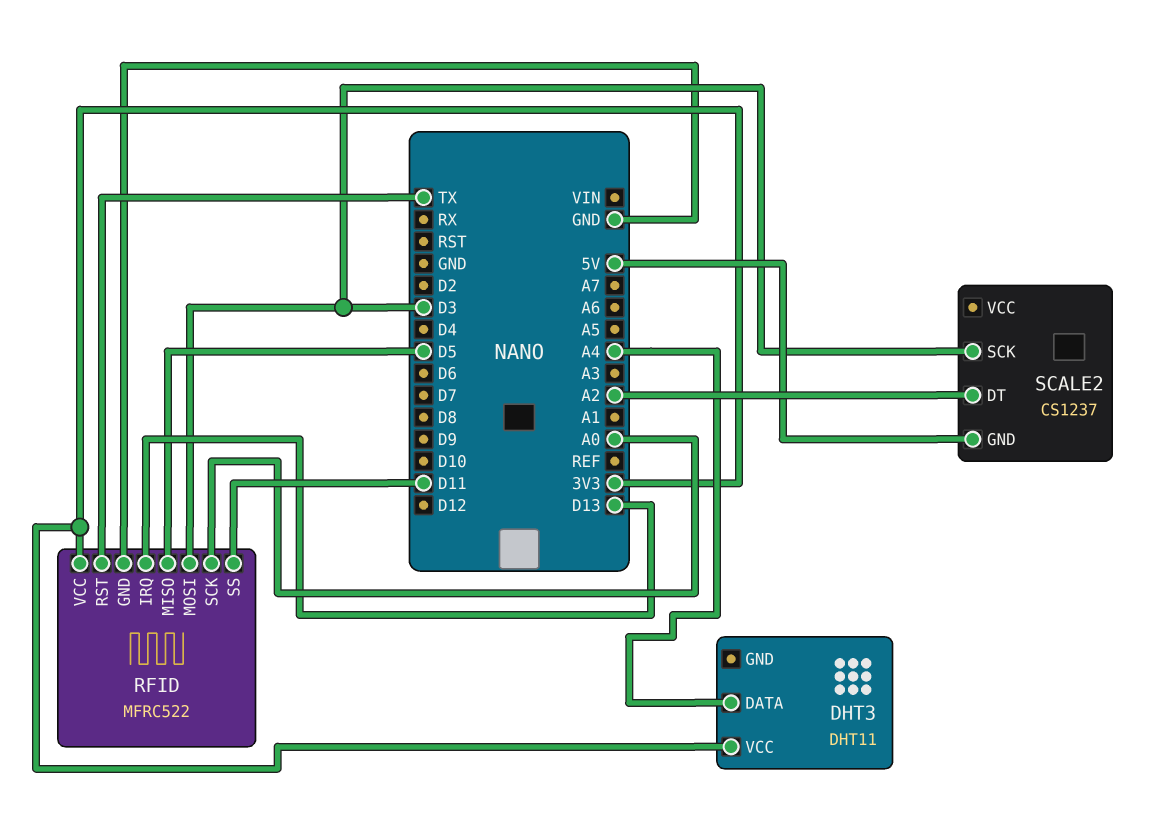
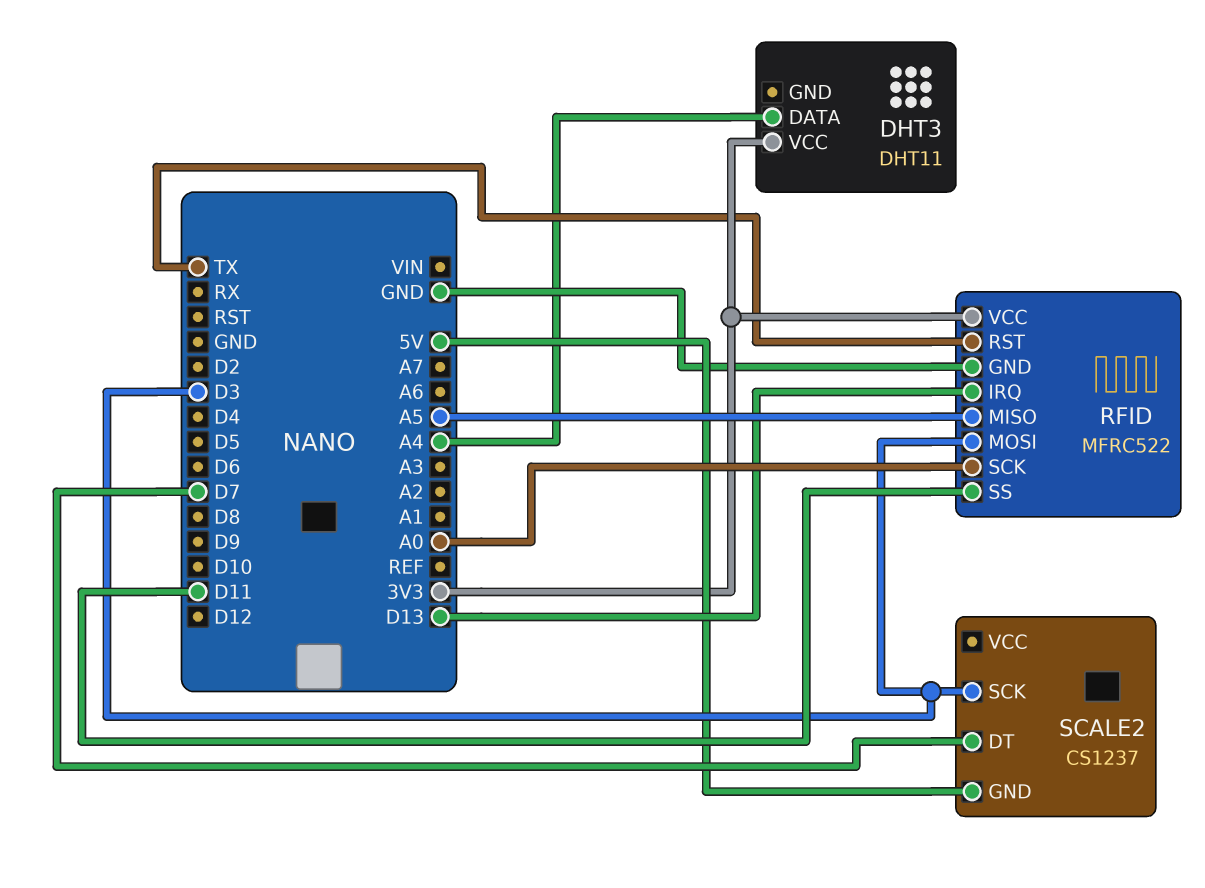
RFID pin MISO: D5 -> A5
SCALE2 pin DT: A2 -> D7

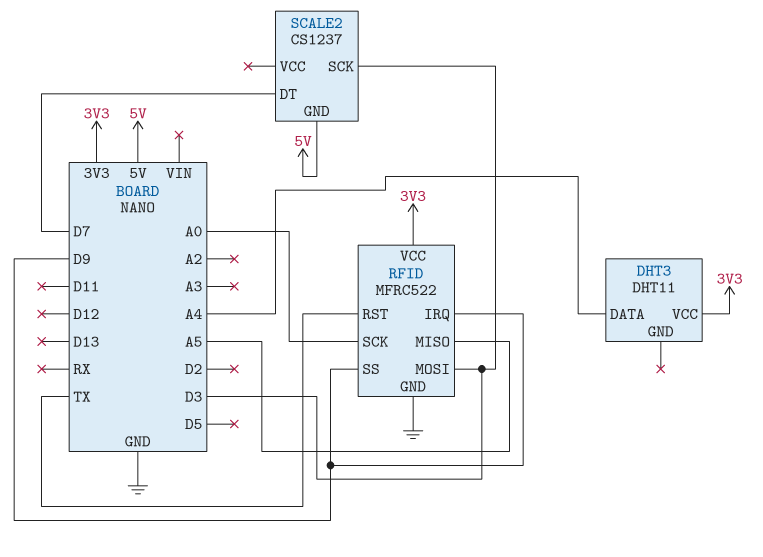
RFID pin IRQ: D13 -> D9
RFID pin SS: D11 -> D9

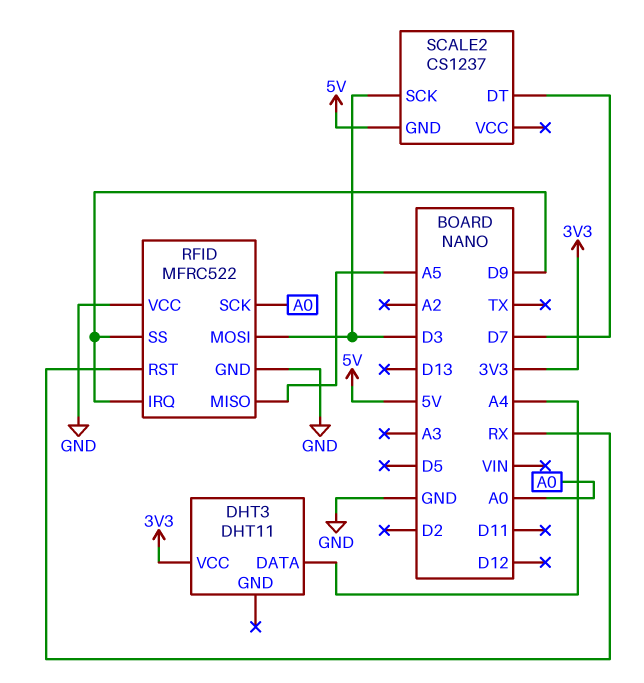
RFID pin RST: TX -> RX
RFID pin VCC: 3V3 -> GND

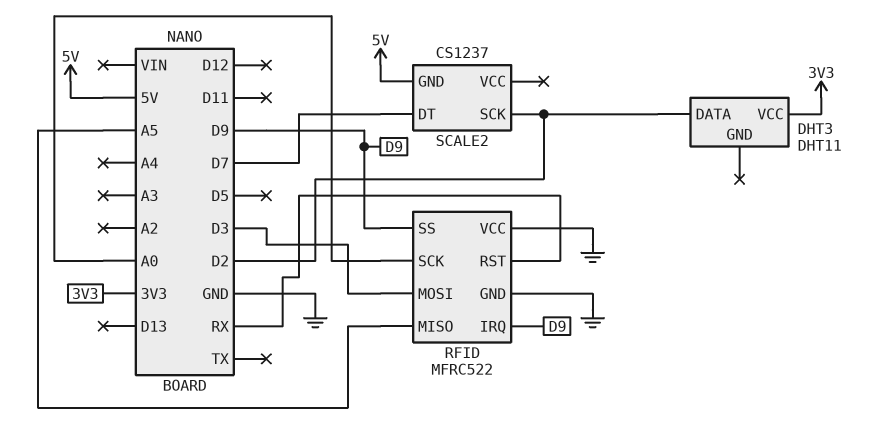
DHT3 pin DATA: A4 -> D2
SCALE2 pin SCK: D3 -> D2

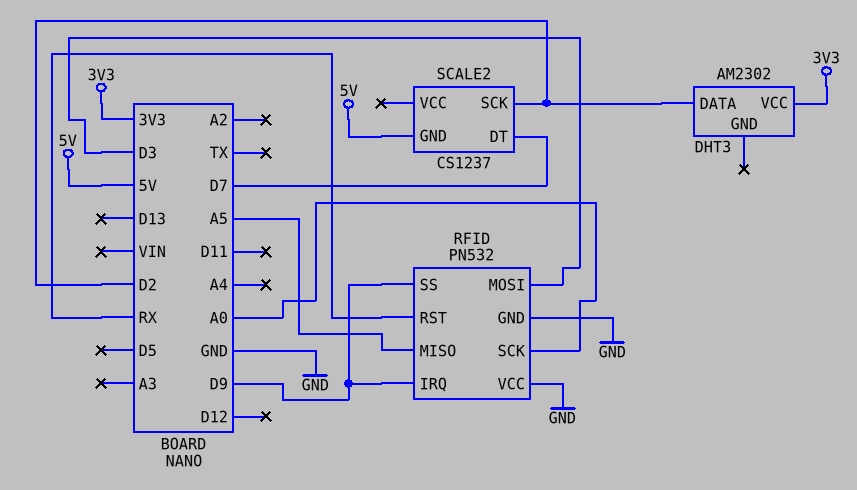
DHT3: DHT11 -> AM2302
RFID: MFRC522 -> PN532

